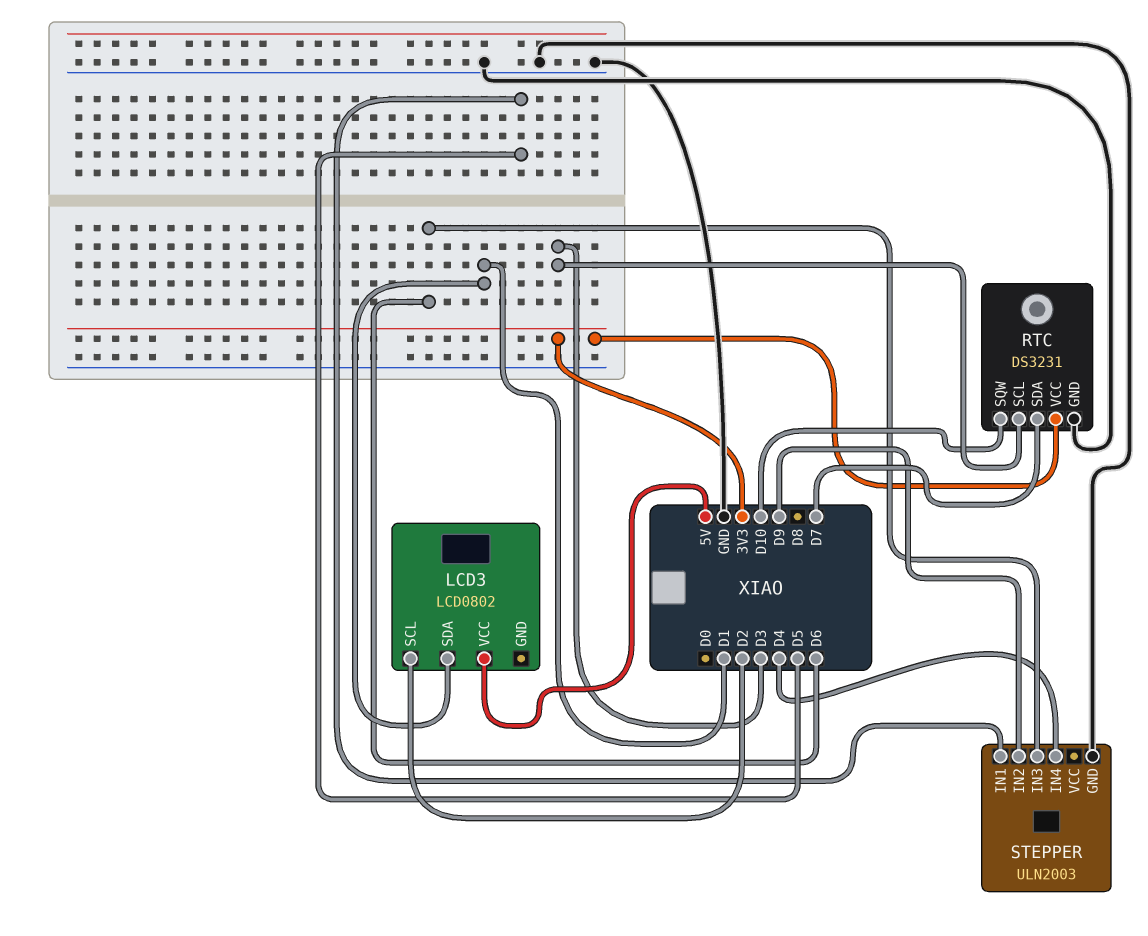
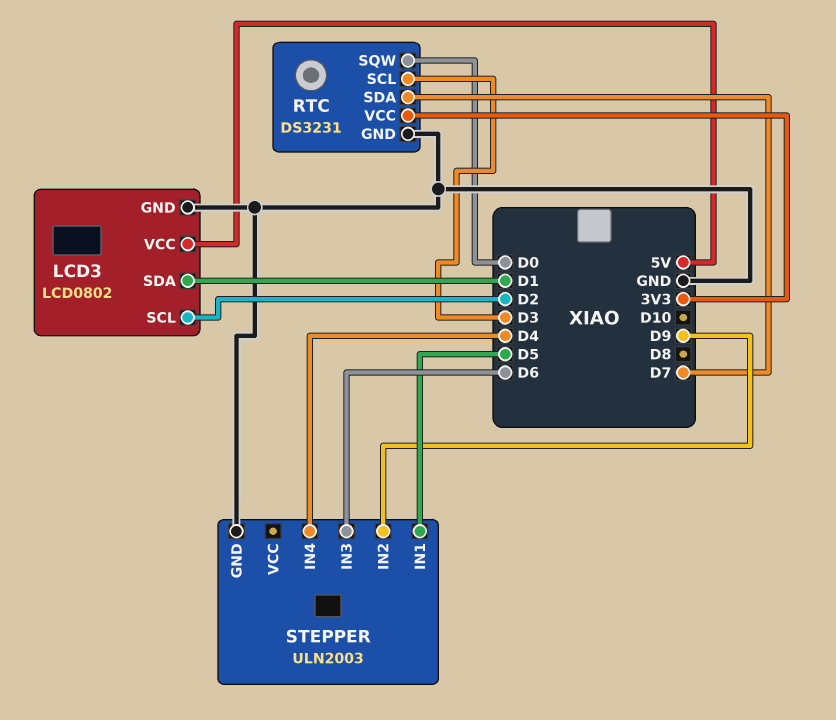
LCD3 pin GND: none -> GND
RTC pin SQW: D10 -> D0

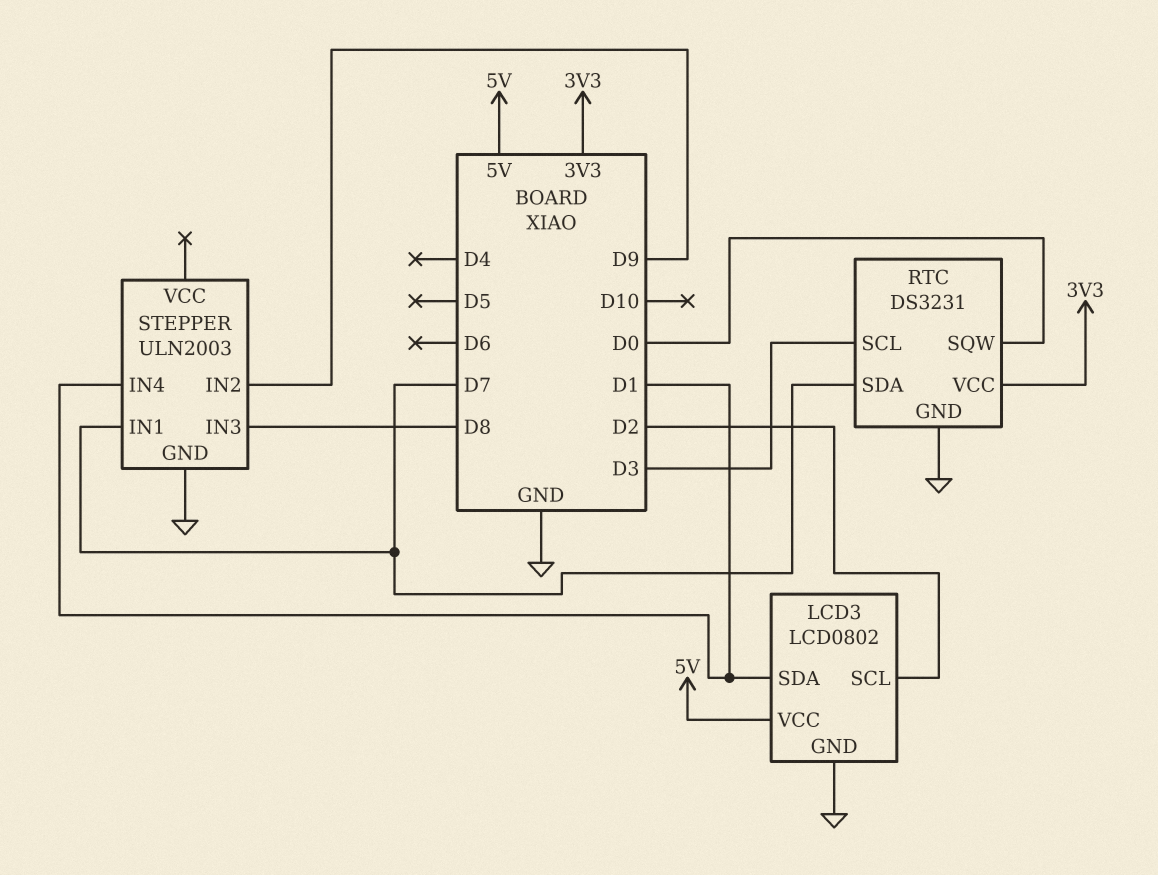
STEPPER pin IN1: D5 -> D7
STEPPER pin IN3: D6 -> D8
STEPPER pin IN4: D4 -> D1

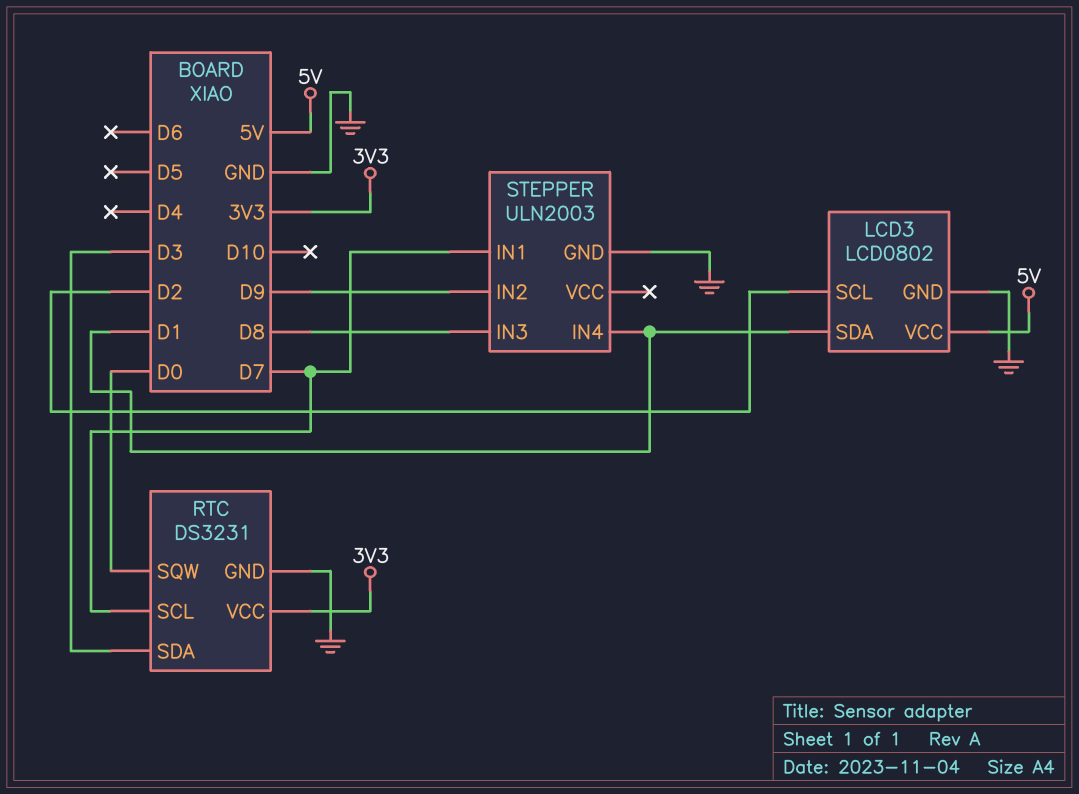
RTC pin SCL: D3 -> D7
RTC pin SDA: D7 -> D3

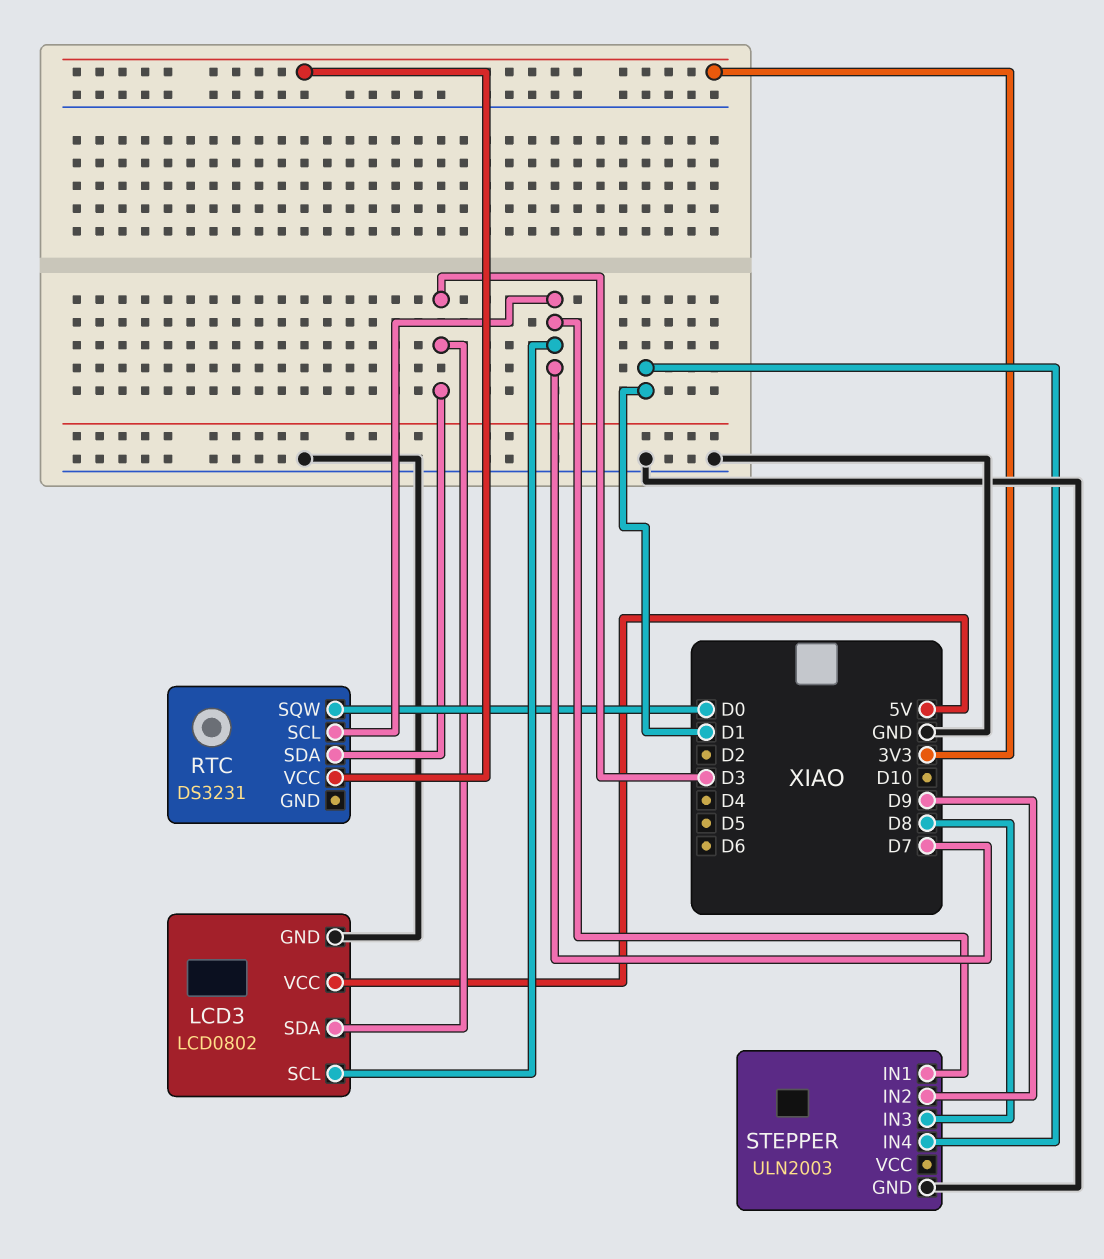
LCD3 pin SCL: D2 -> D7
LCD3 pin SDA: D1 -> D3
RTC pin GND: GND -> none

